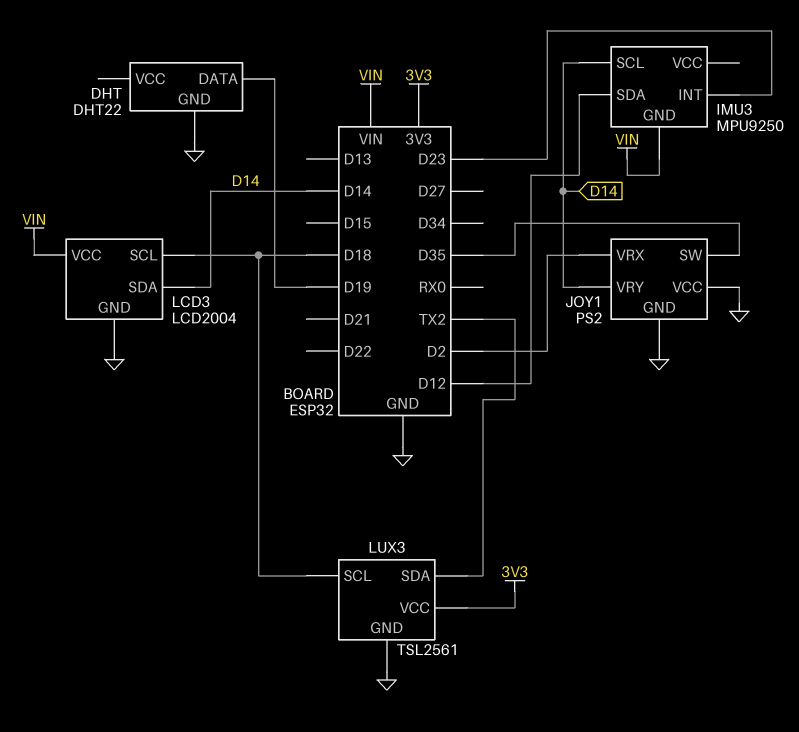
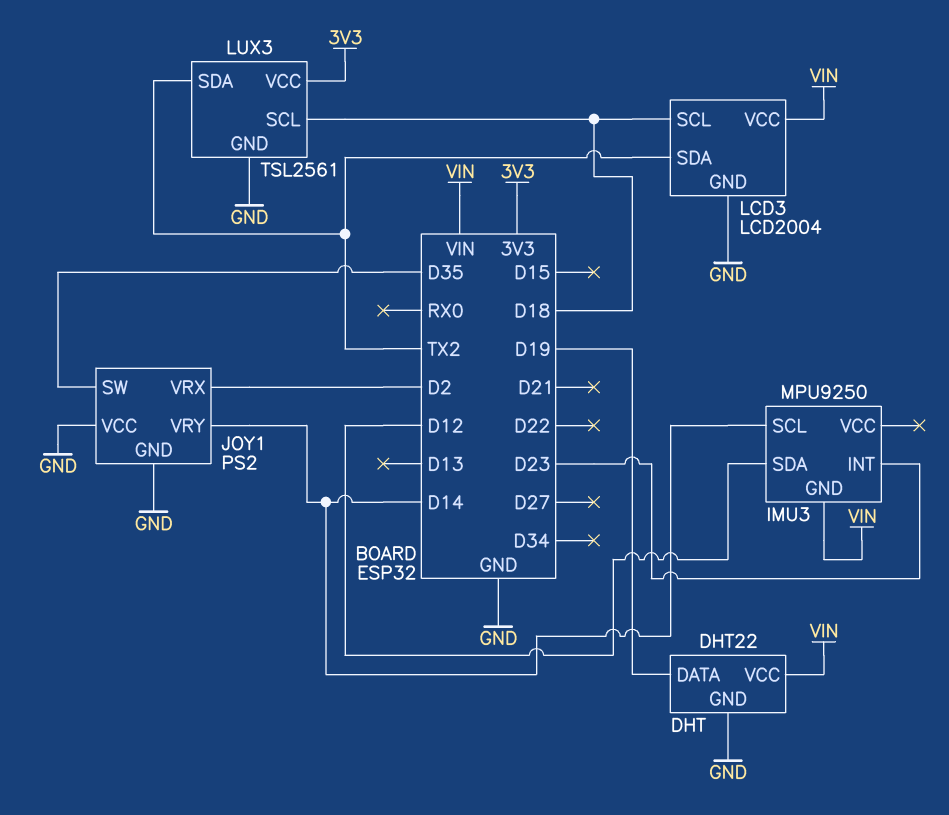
DHT pin VCC: none -> VIN
LCD3 pin SDA: D14 -> TX2

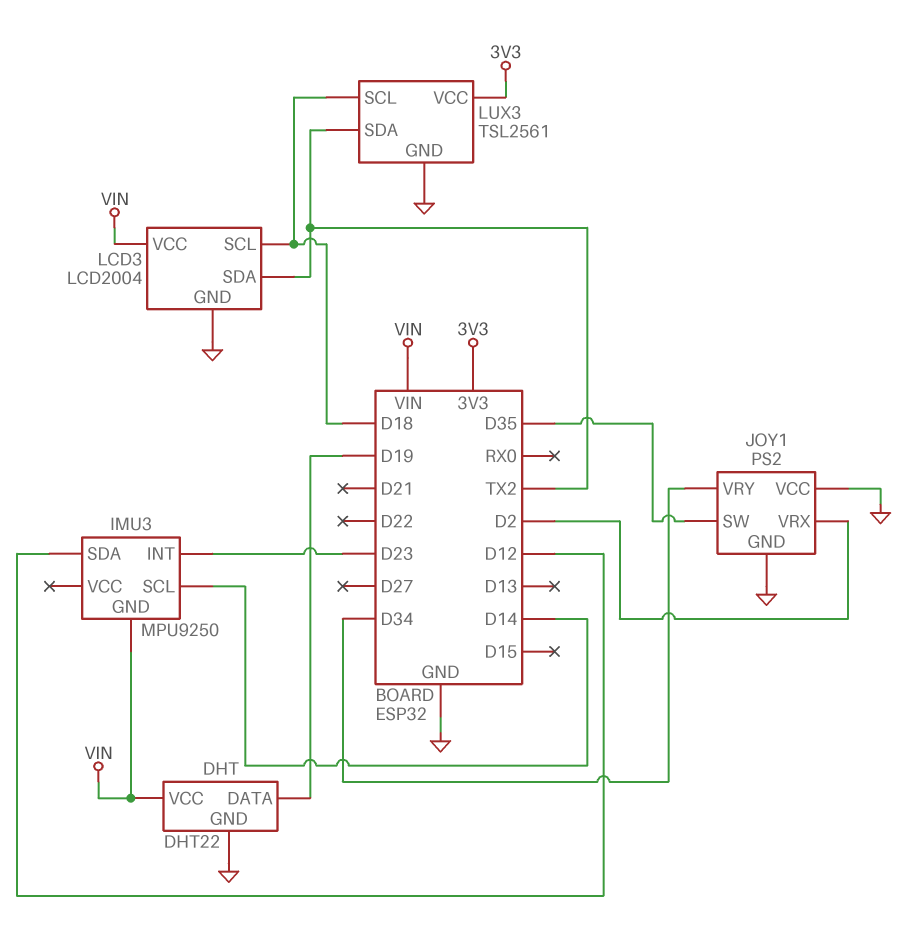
JOY1 pin VRY: D14 -> D34

